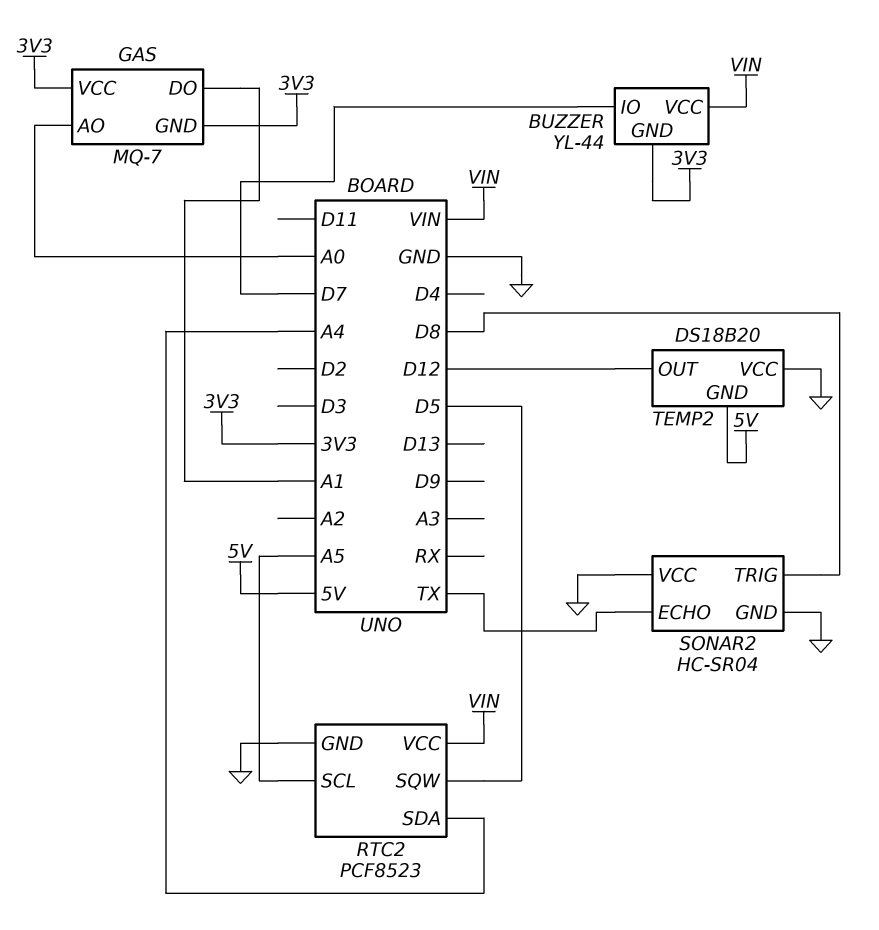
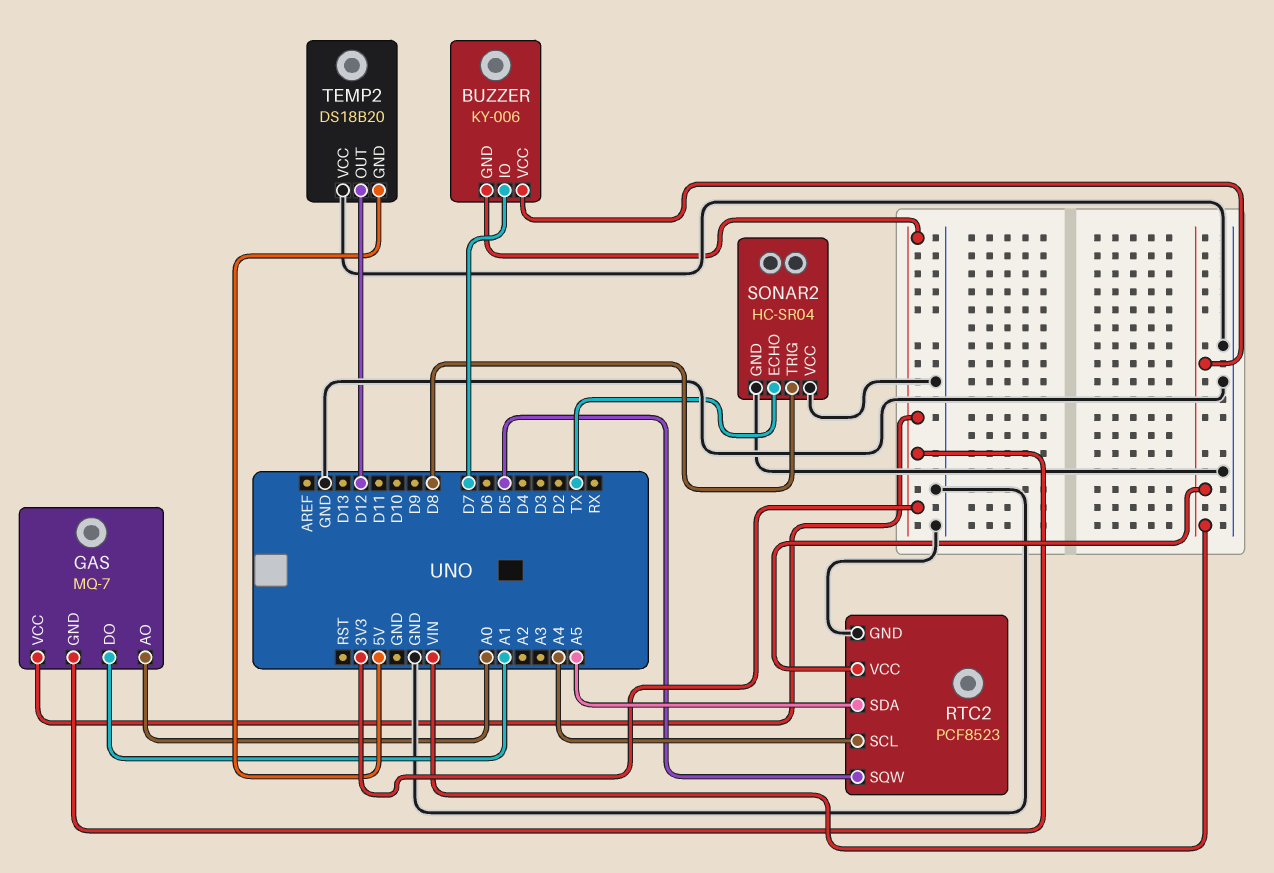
BUZZER: YL-44 -> KY-006
RTC2 pin SCL: A5 -> A4
RTC2 pin SDA: A4 -> A5

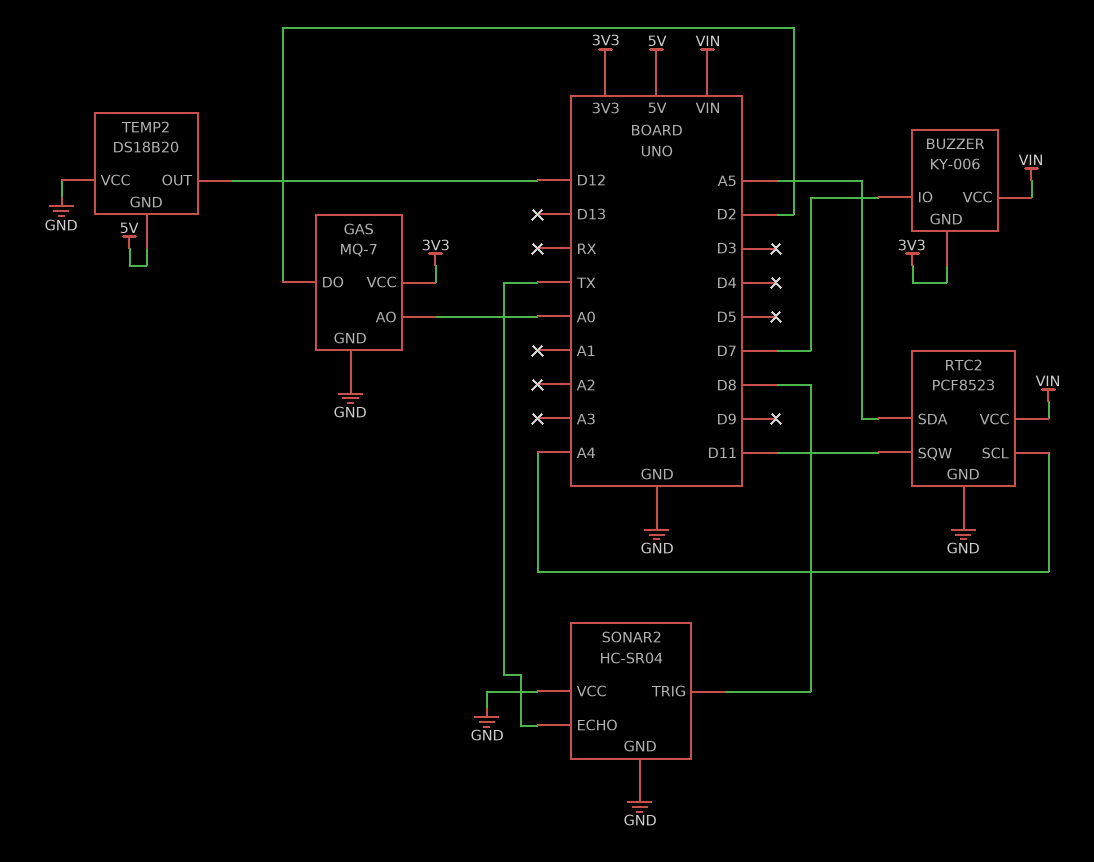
GAS pin DO: A1 -> D2
GAS pin GND: 3V3 -> GND
RTC2 pin SQW: D5 -> D11

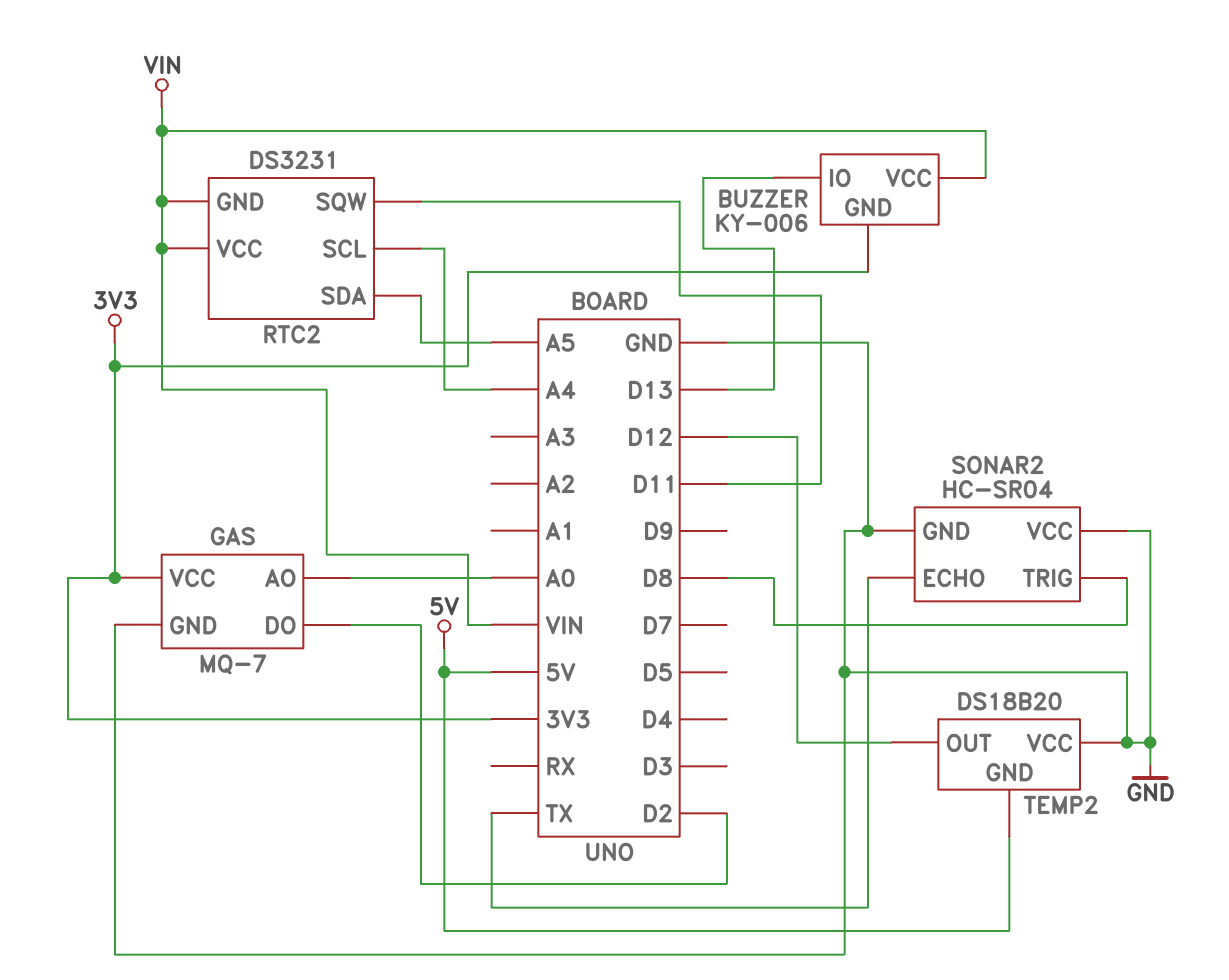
BUZZER pin IO: D7 -> D13
RTC2: PCF8523 -> DS3231
RTC2 pin GND: GND -> VIN

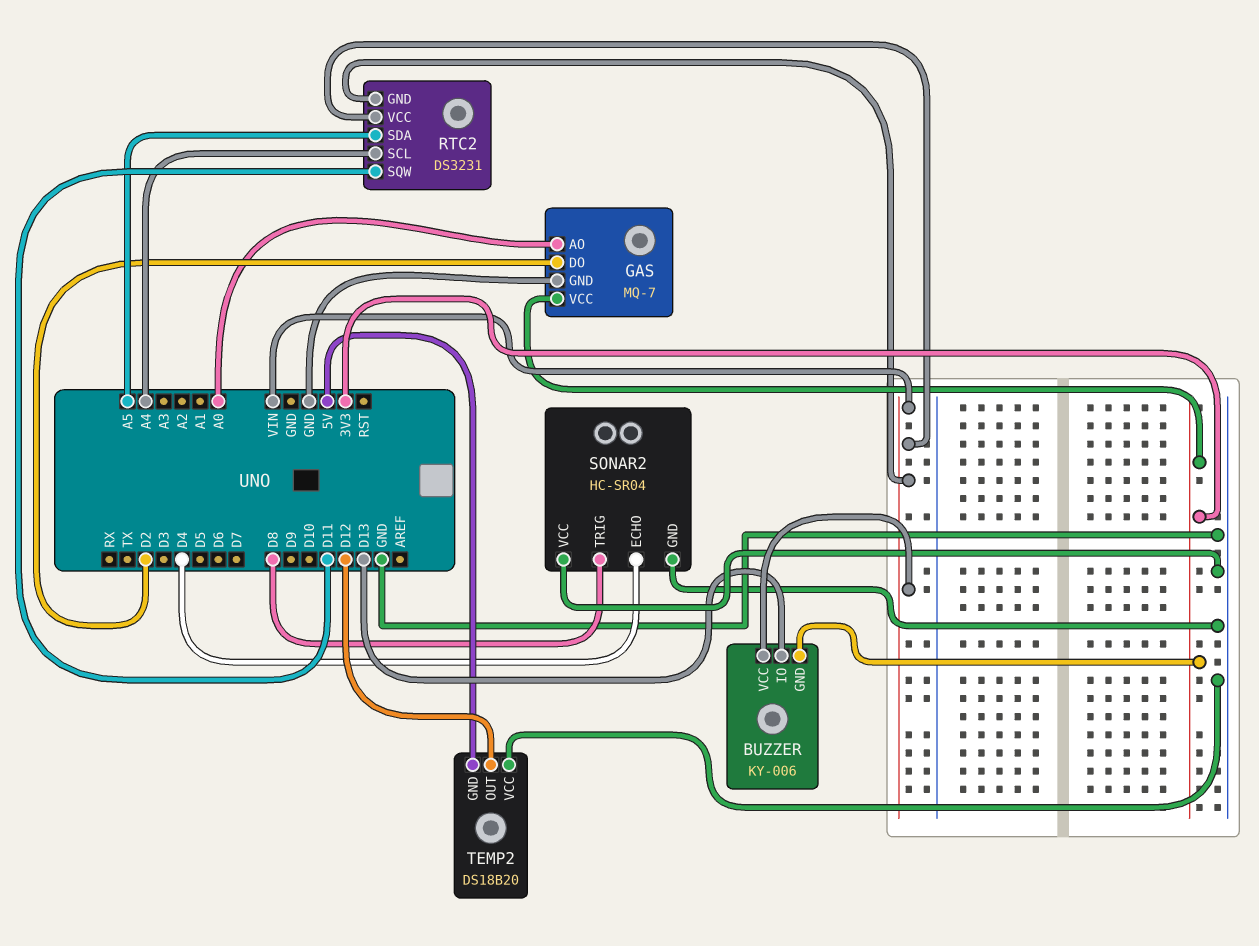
SONAR2 pin ECHO: TX -> D4

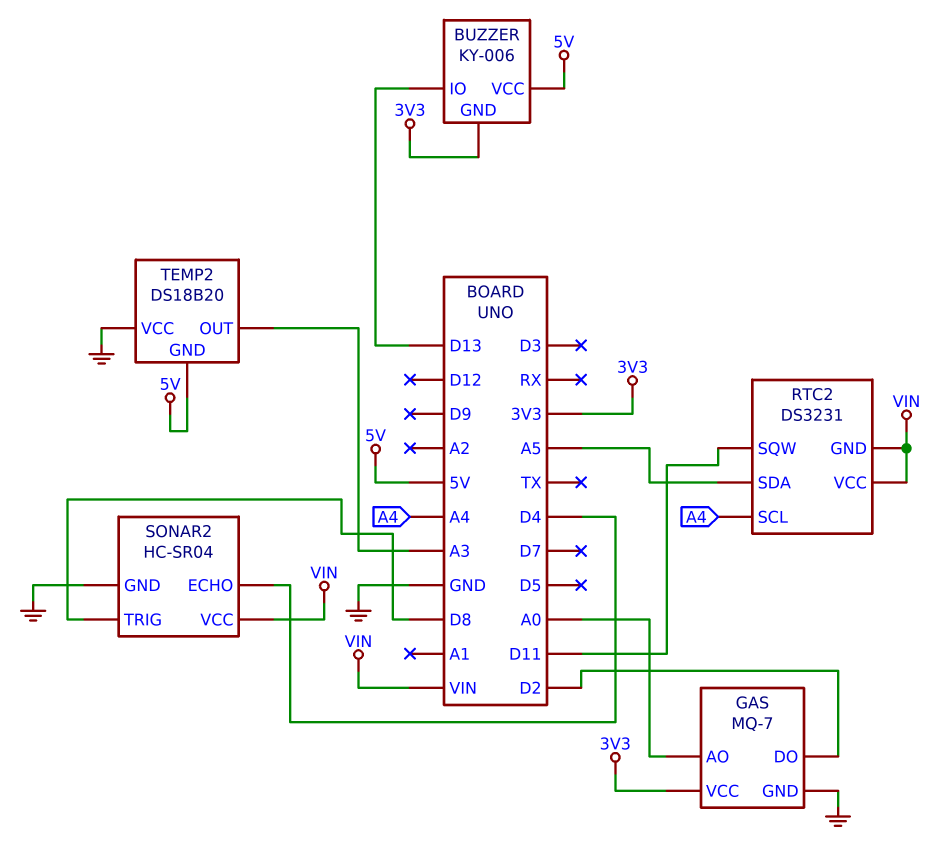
BUZZER pin VCC: VIN -> 5V
SONAR2 pin VCC: GND -> VIN
TEMP2 pin OUT: D12 -> A3

